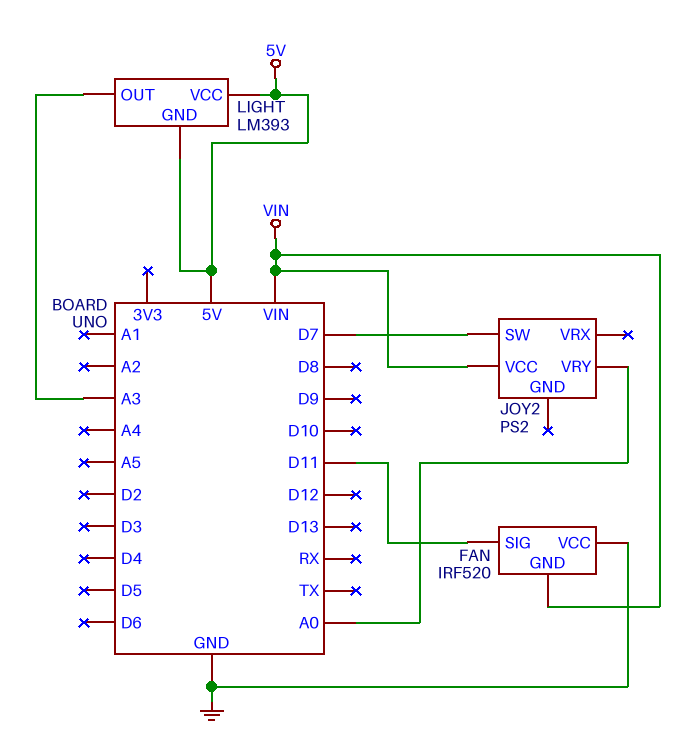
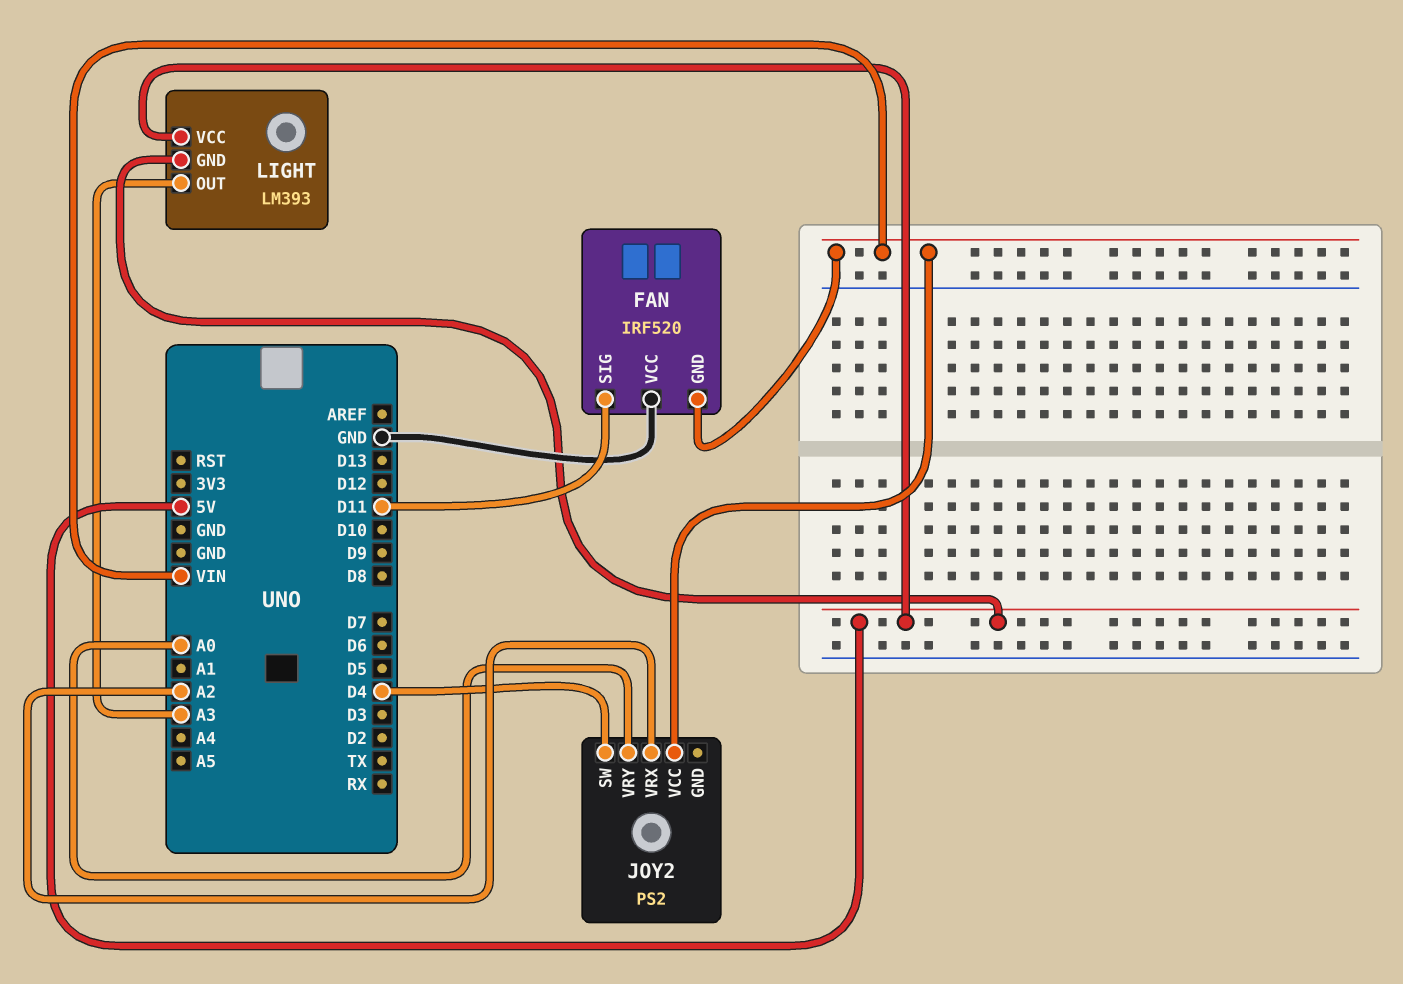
JOY2 pin SW: D7 -> D4
JOY2 pin VRX: none -> A2

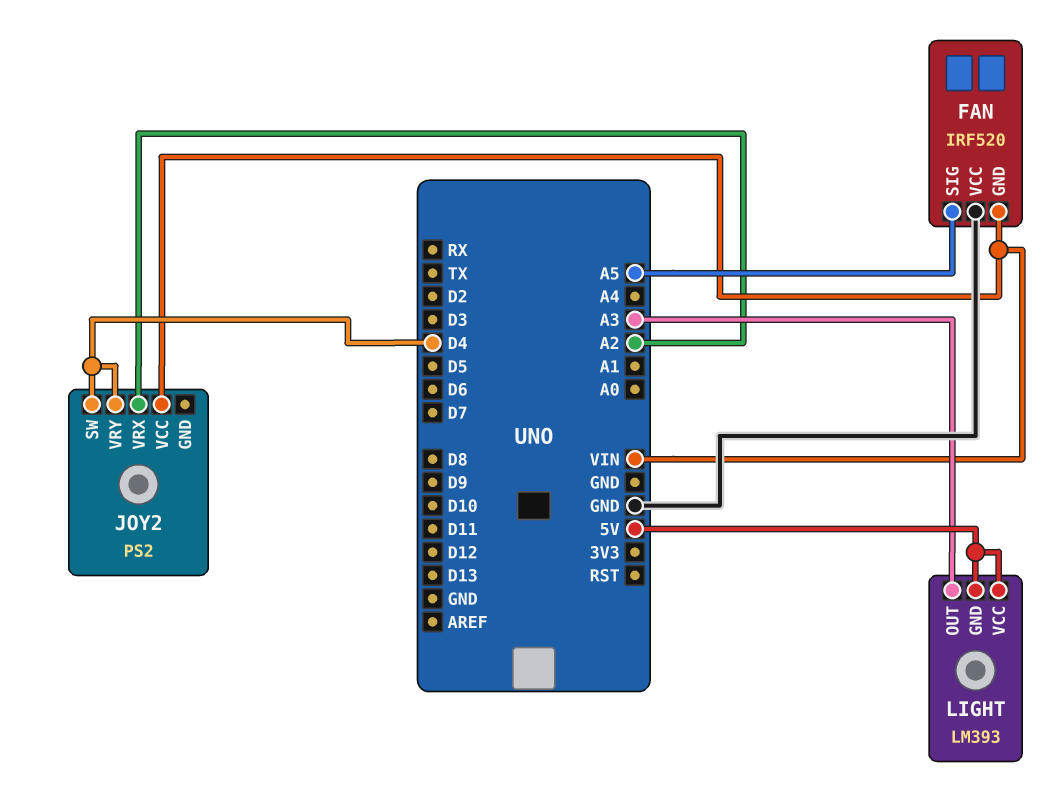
FAN pin SIG: D11 -> A5
JOY2 pin VRY: A0 -> D4

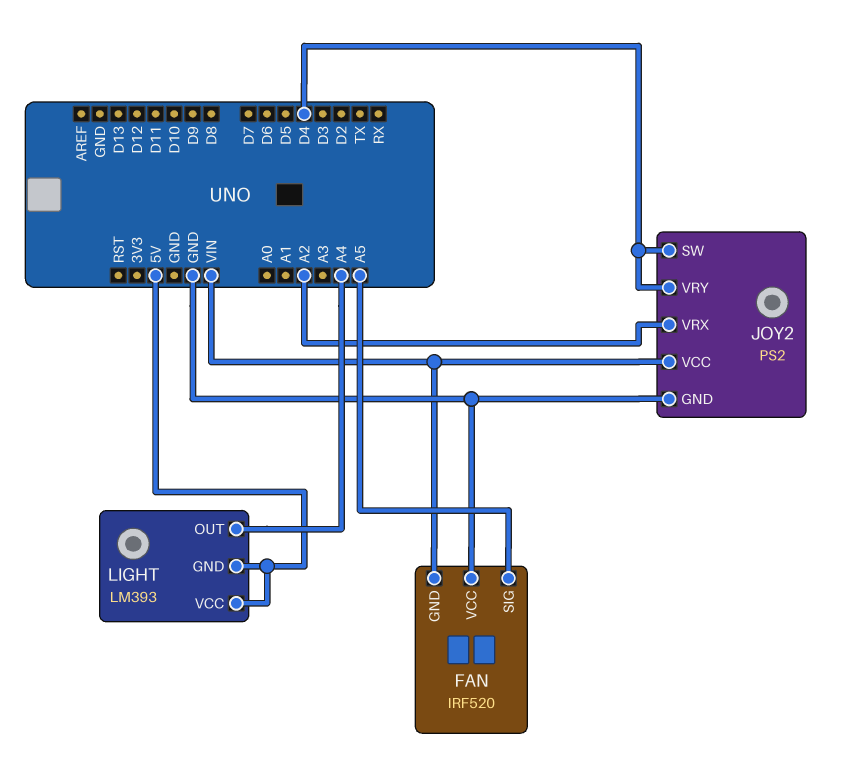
JOY2 pin GND: none -> GND
LIGHT pin OUT: A3 -> A4

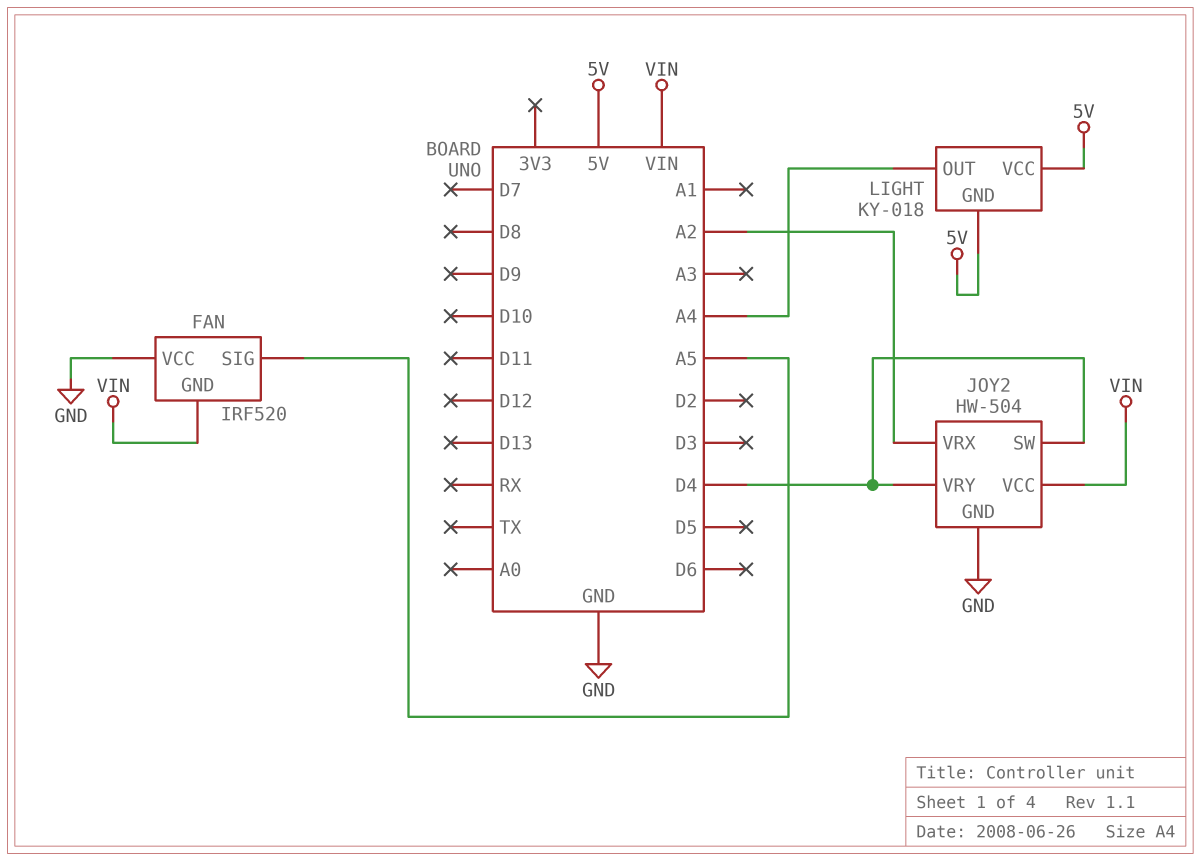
JOY2: PS2 -> HW-504
LIGHT: LM393 -> KY-018

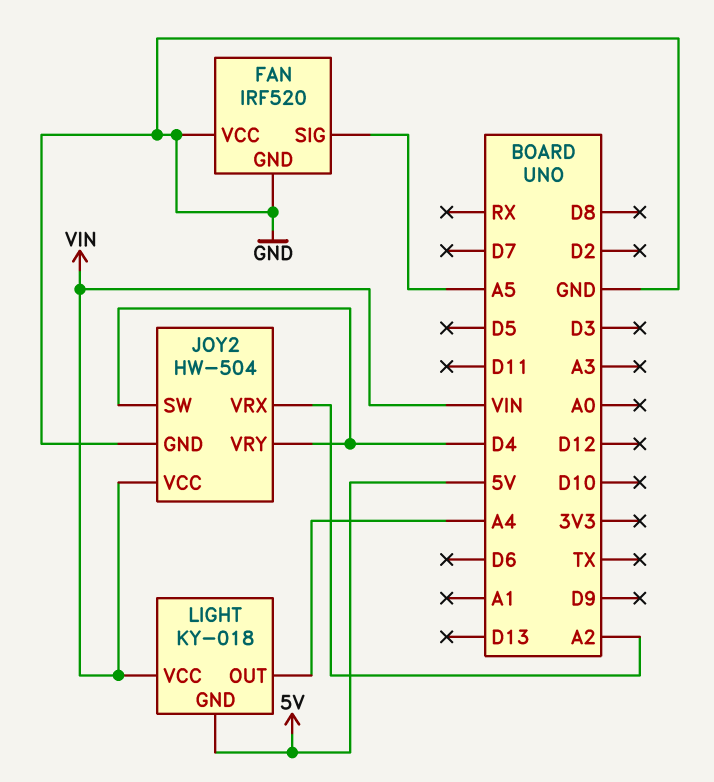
FAN pin GND: VIN -> GND
LIGHT pin VCC: 5V -> VIN

